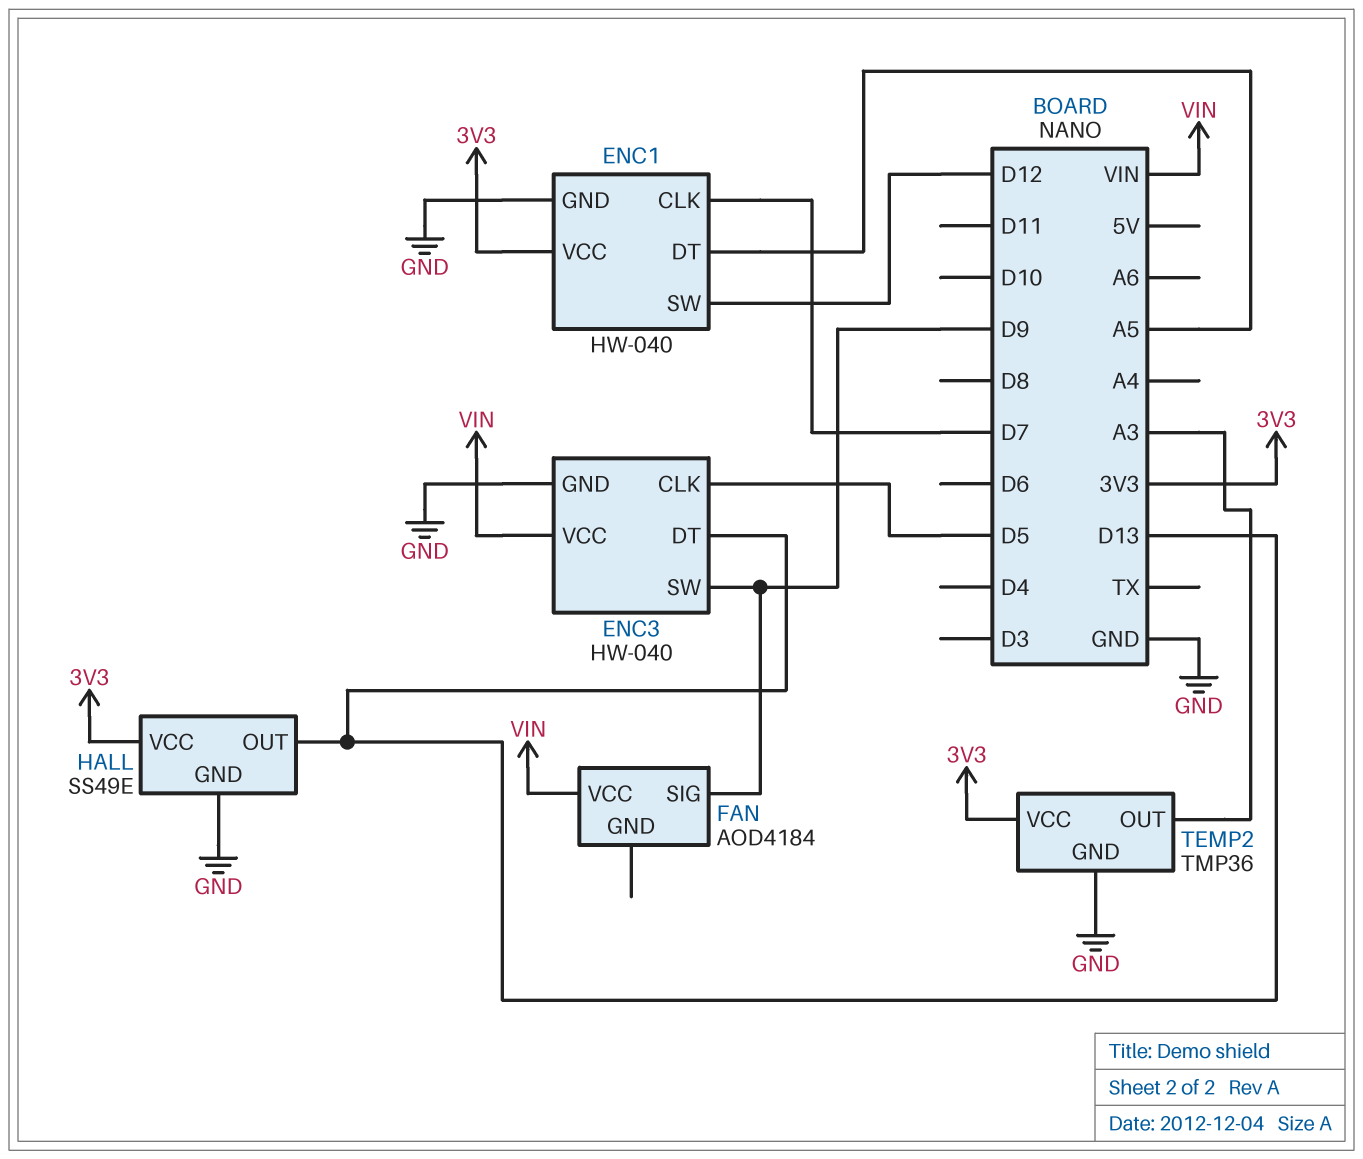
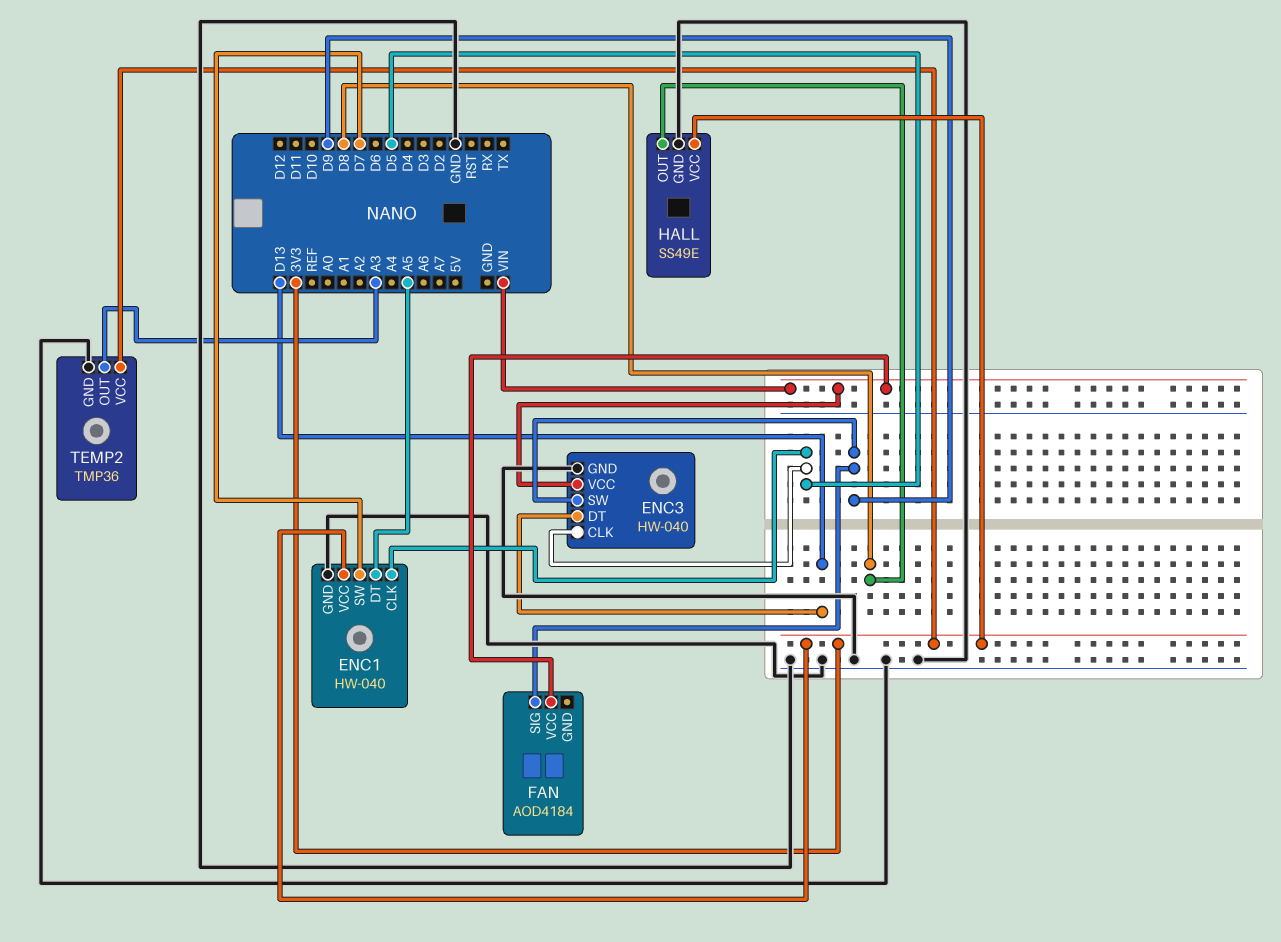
ENC1 pin CLK: D7 -> D5
ENC1 pin SW: D12 -> D7
HALL pin OUT: D13 -> D8

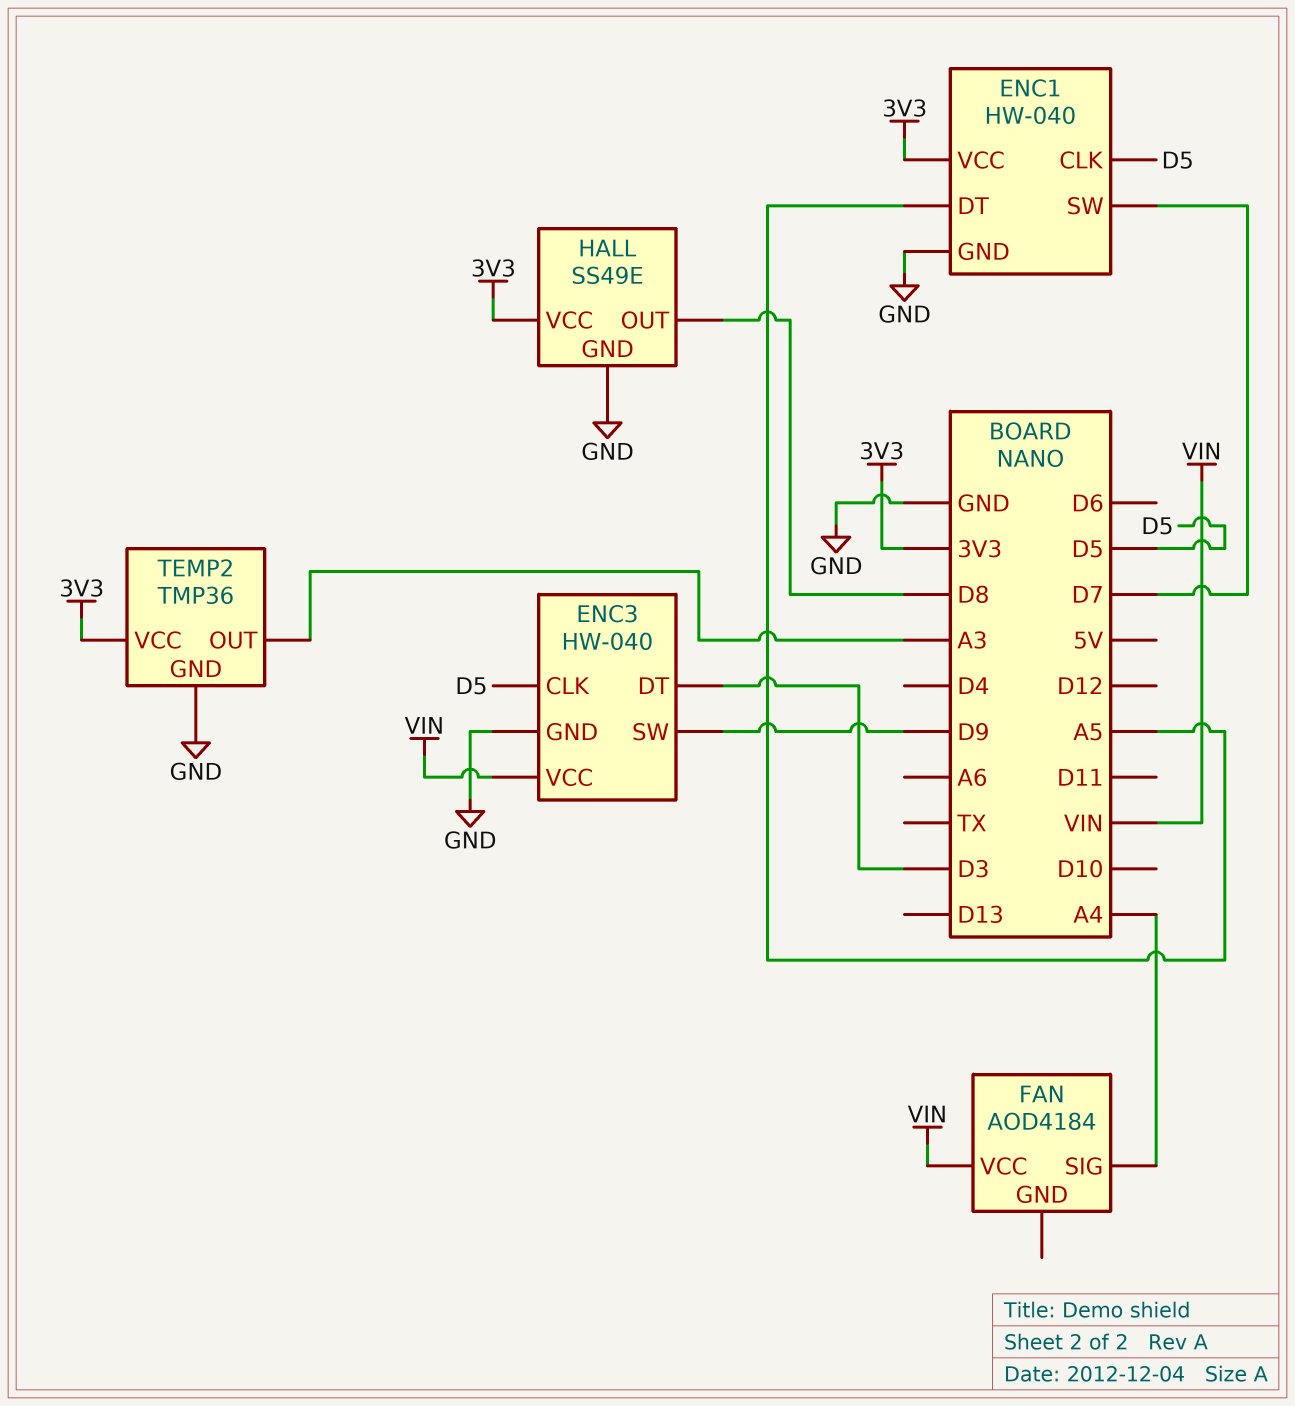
ENC3 pin DT: D13 -> D3
FAN pin SIG: D9 -> A4

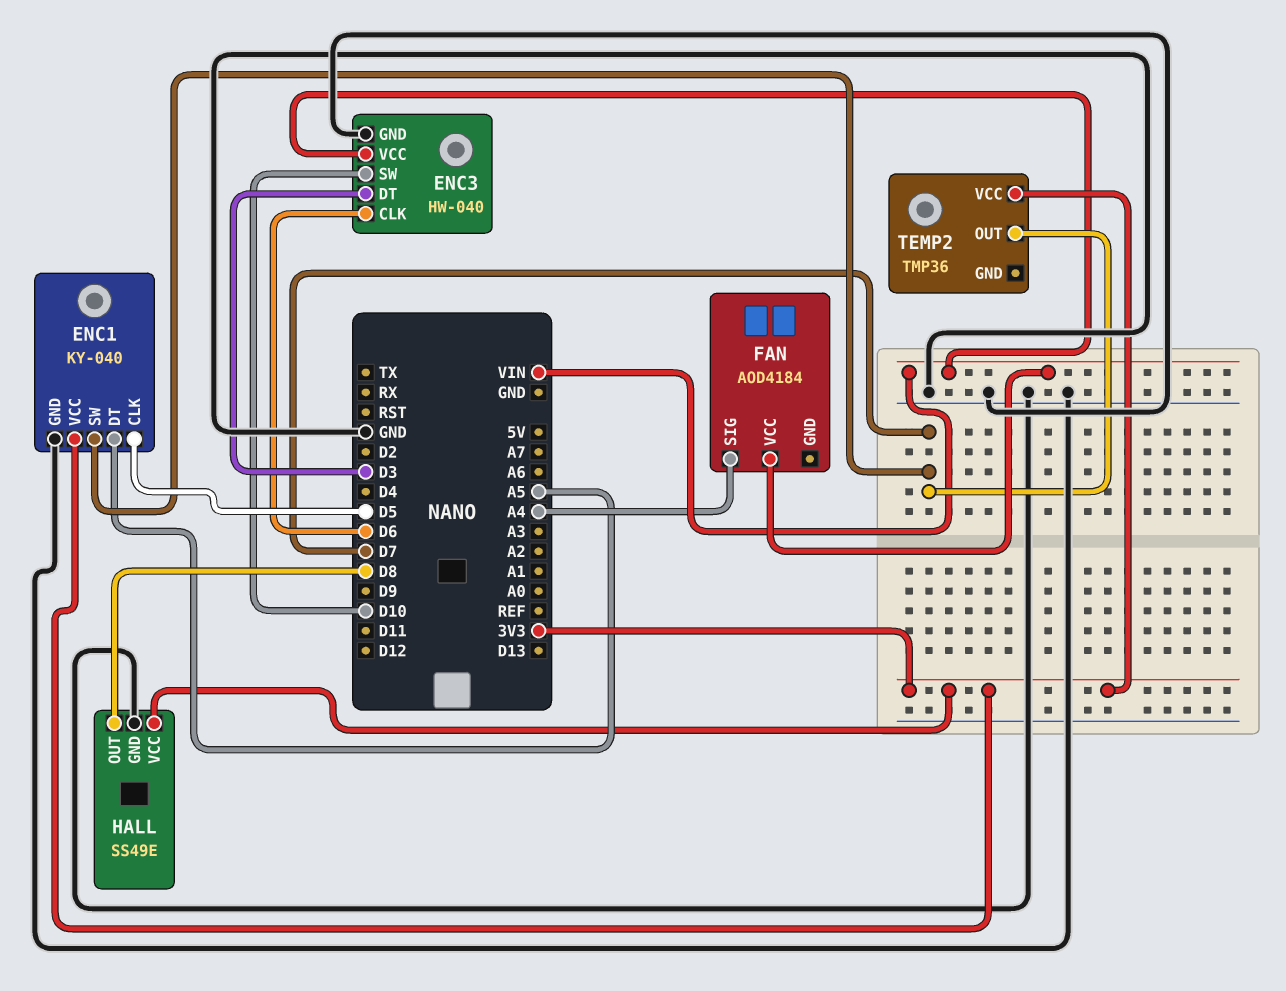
ENC1: HW-040 -> KY-040
ENC3 pin CLK: D5 -> D6
ENC3 pin SW: D9 -> D10
TEMP2 pin GND: GND -> none
TEMP2 pin OUT: A3 -> D7

